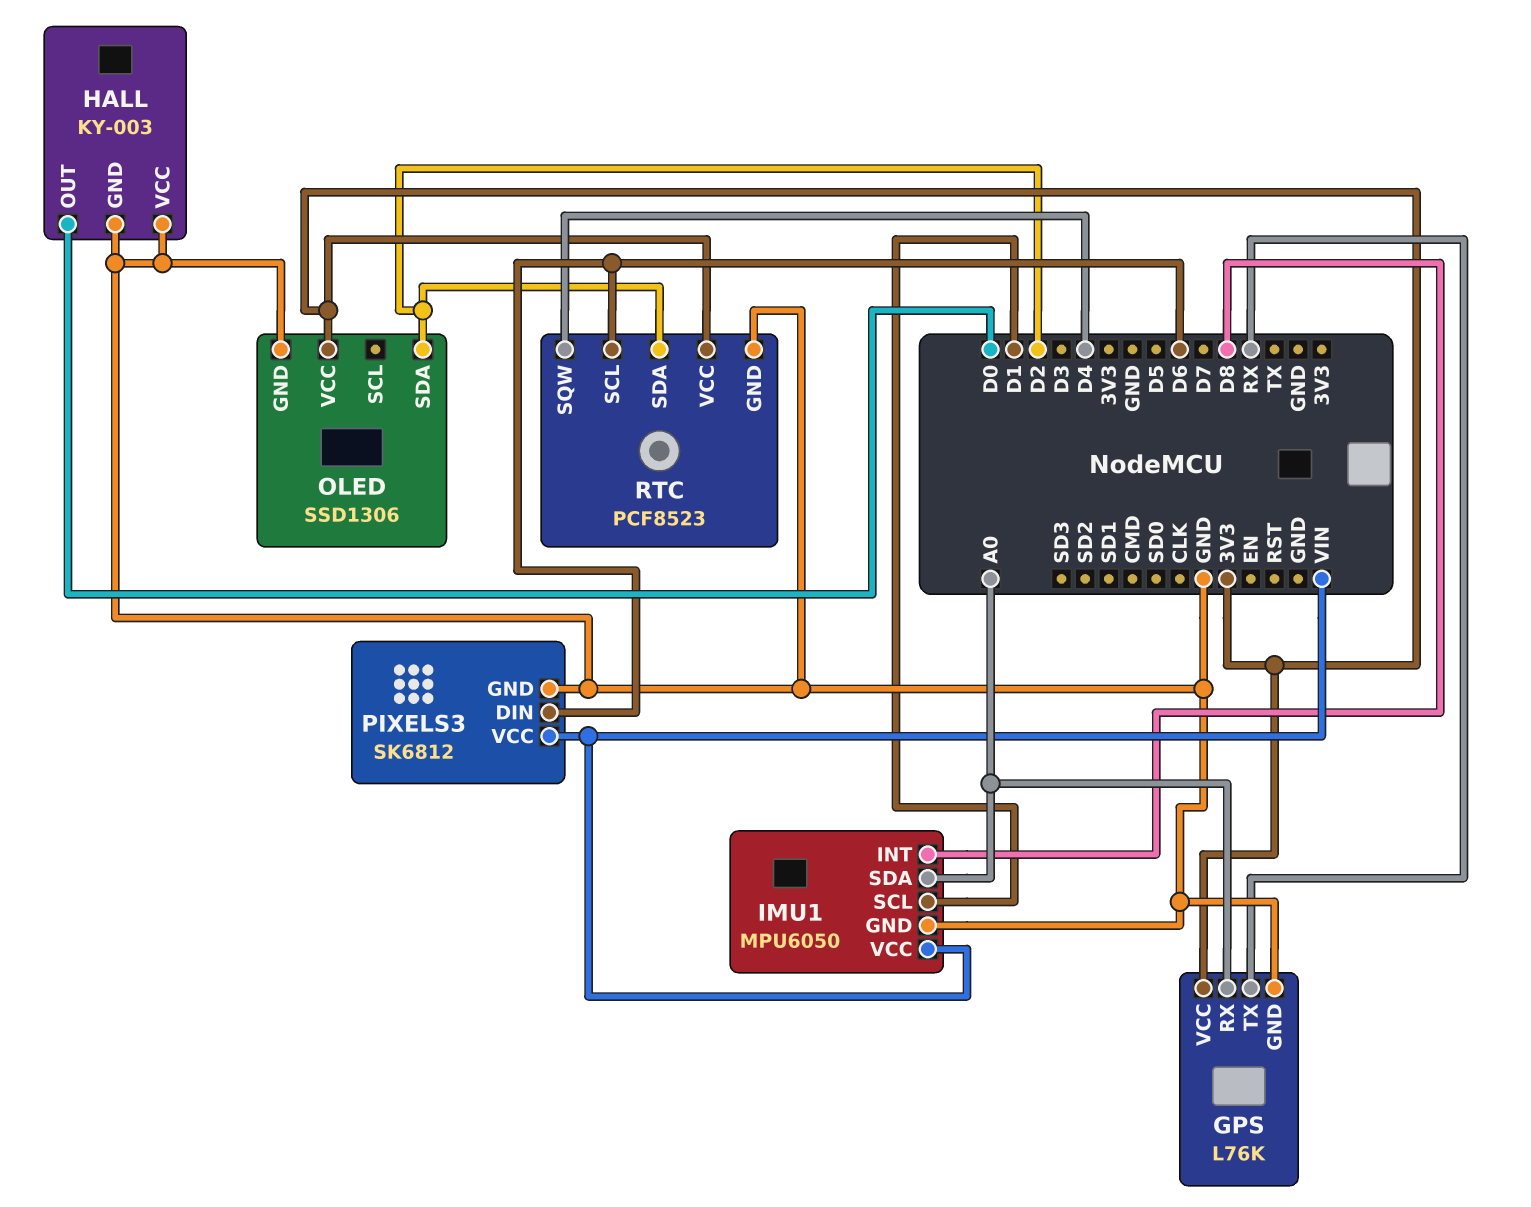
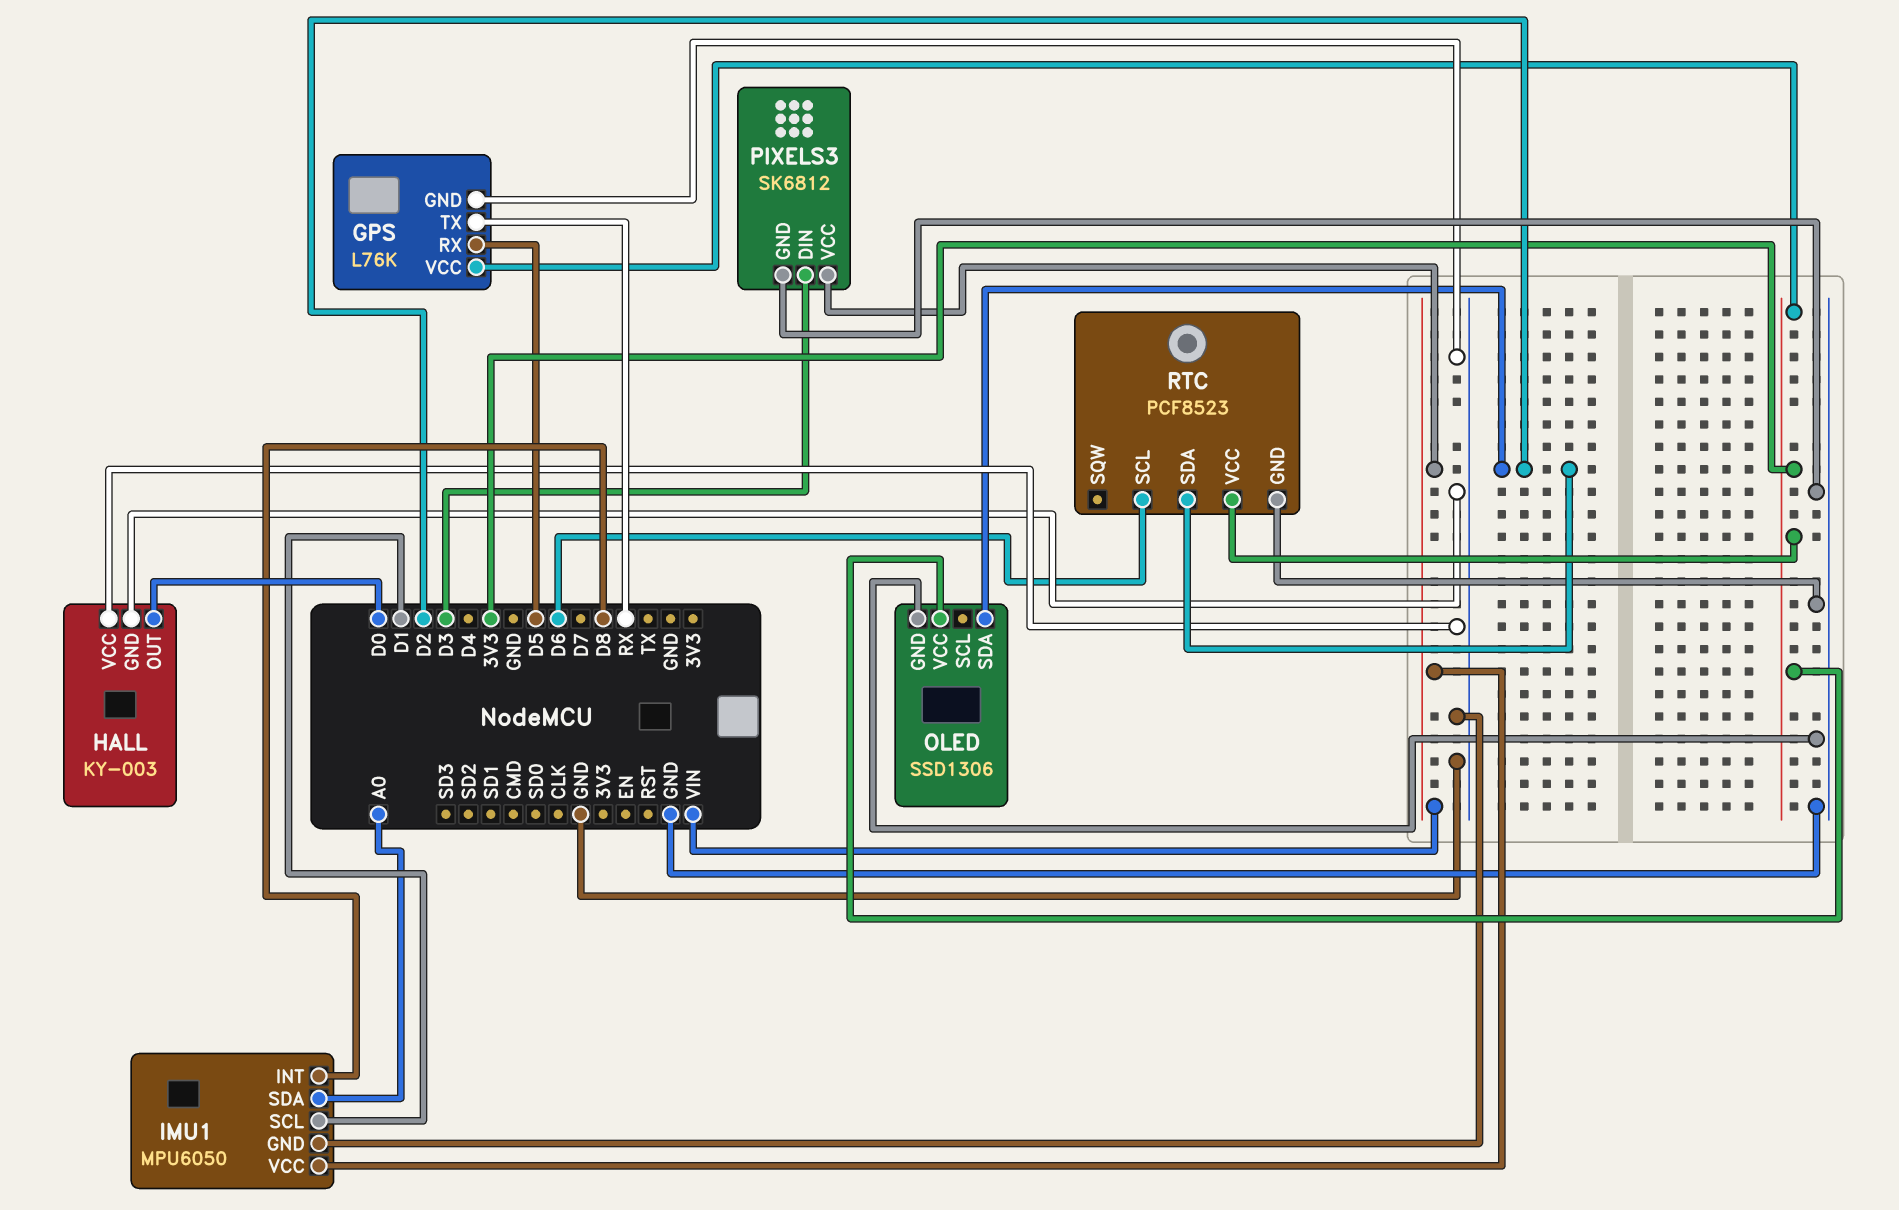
GPS pin RX: A0 -> D5
PIXELS3 pin DIN: D6 -> D3
RTC pin SQW: D4 -> none

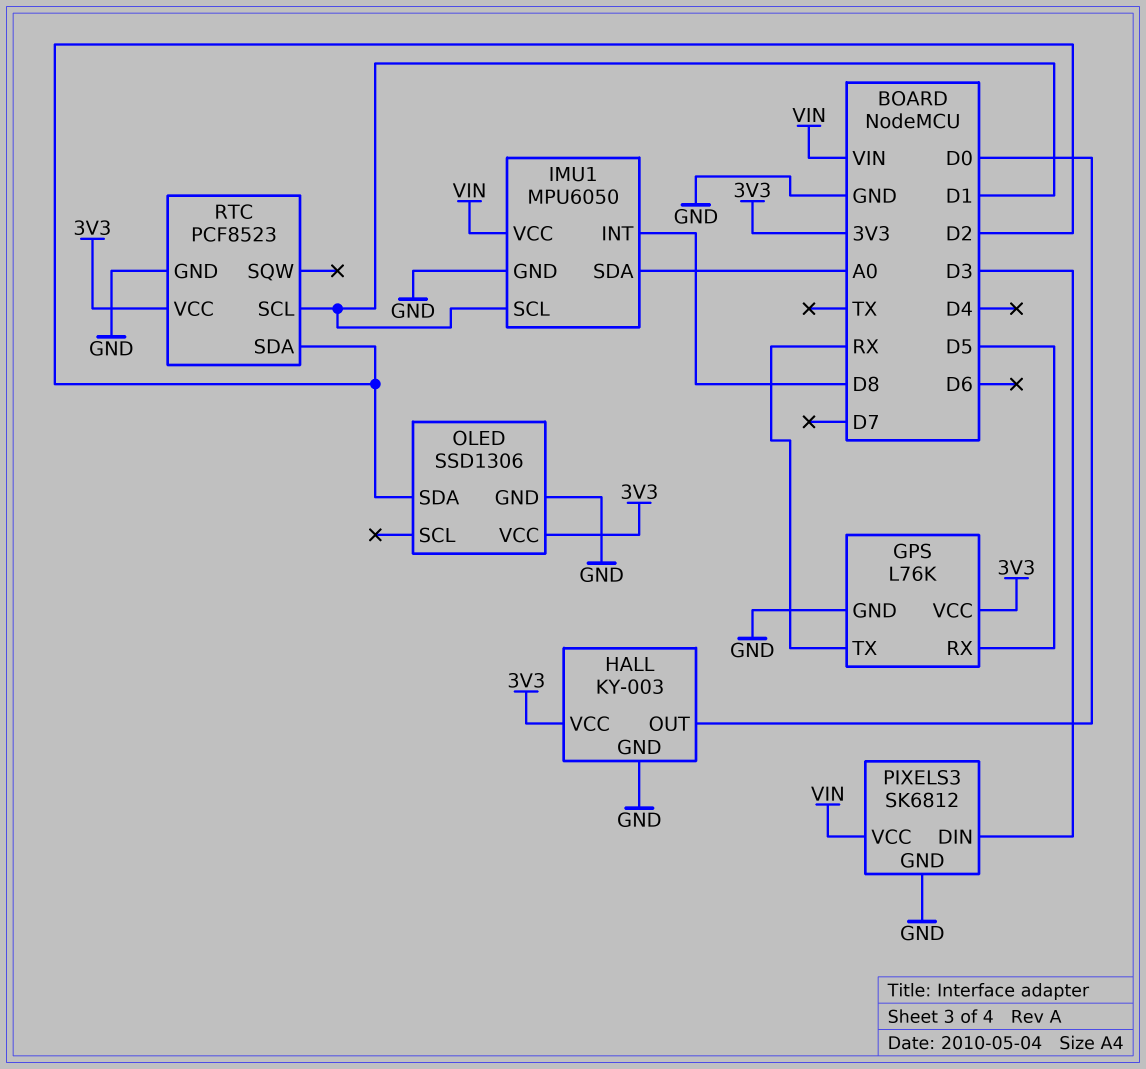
HALL pin VCC: GND -> 3V3
RTC pin SCL: D6 -> D1

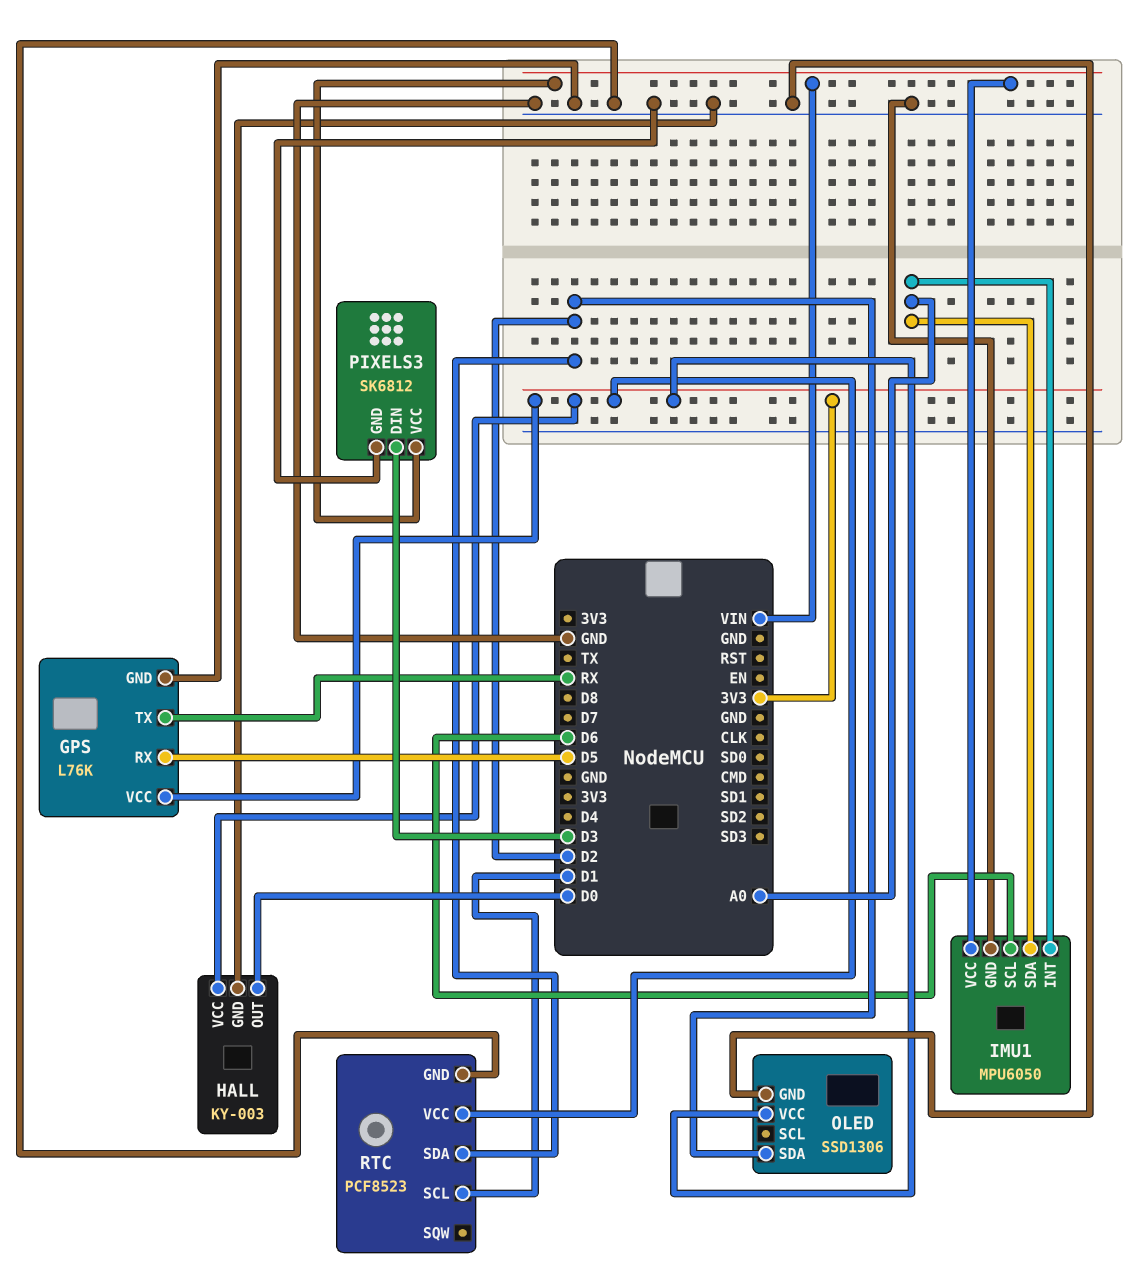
IMU1 pin INT: D8 -> A0
IMU1 pin SCL: D1 -> D6

